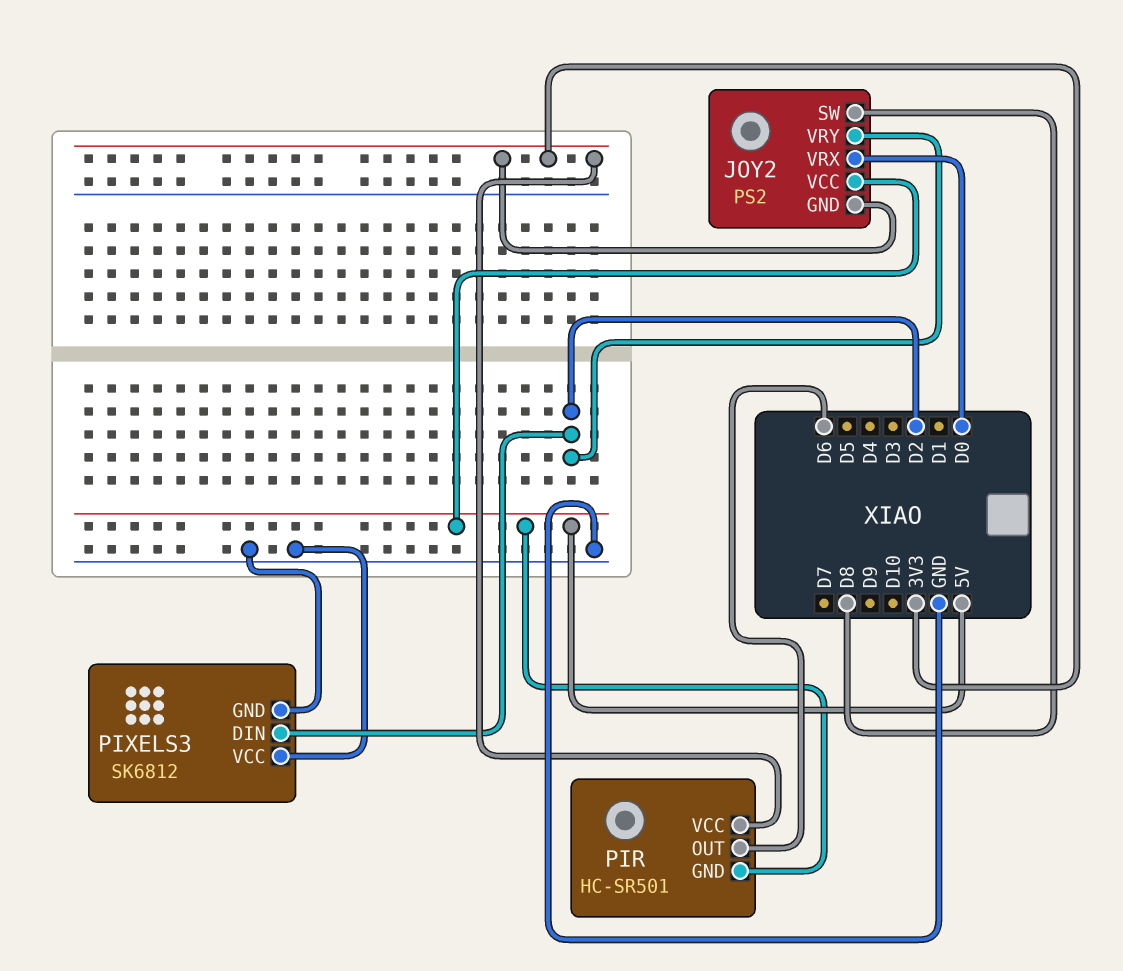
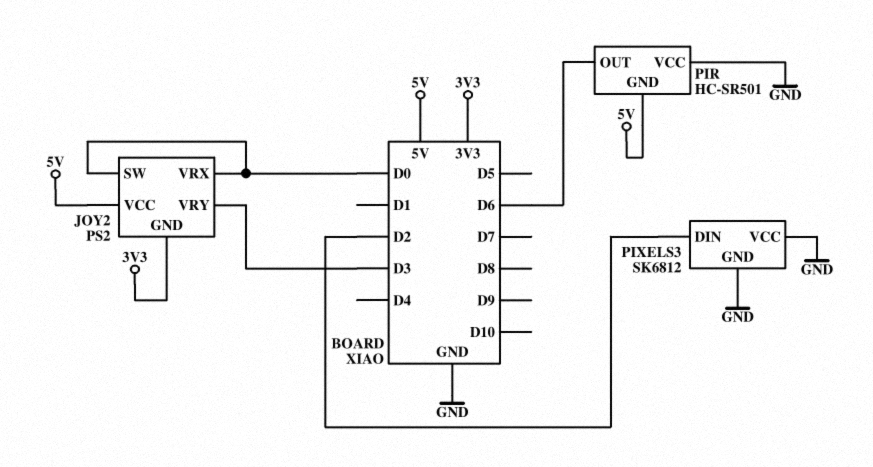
JOY2 pin SW: D8 -> D0
JOY2 pin VRY: D2 -> D3
PIR pin VCC: 3V3 -> GND

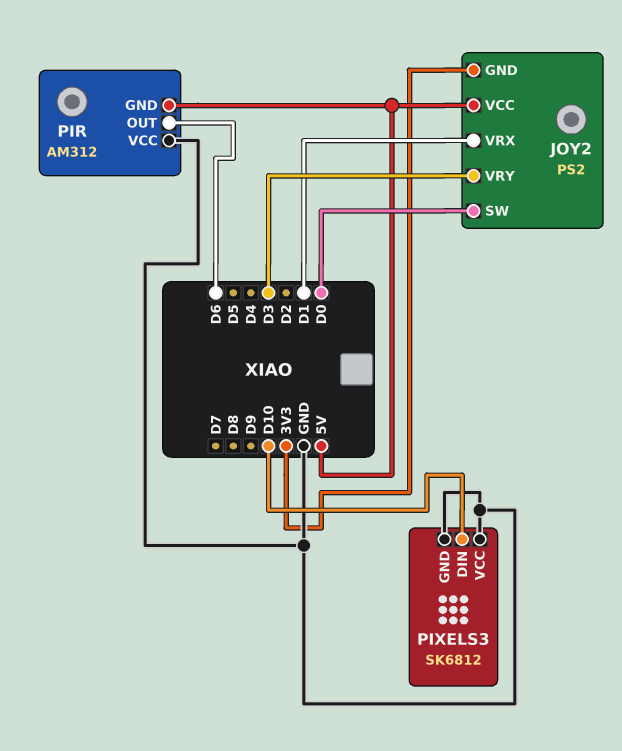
JOY2 pin VRX: D0 -> D1
PIR: HC-SR501 -> AM312
PIXELS3 pin DIN: D2 -> D10

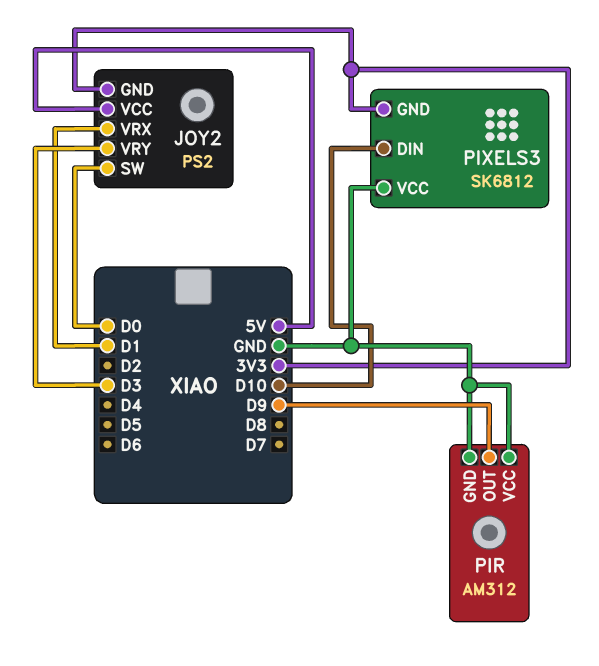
PIR pin GND: 5V -> GND
PIR pin OUT: D6 -> D9
PIXELS3 pin GND: GND -> 3V3

